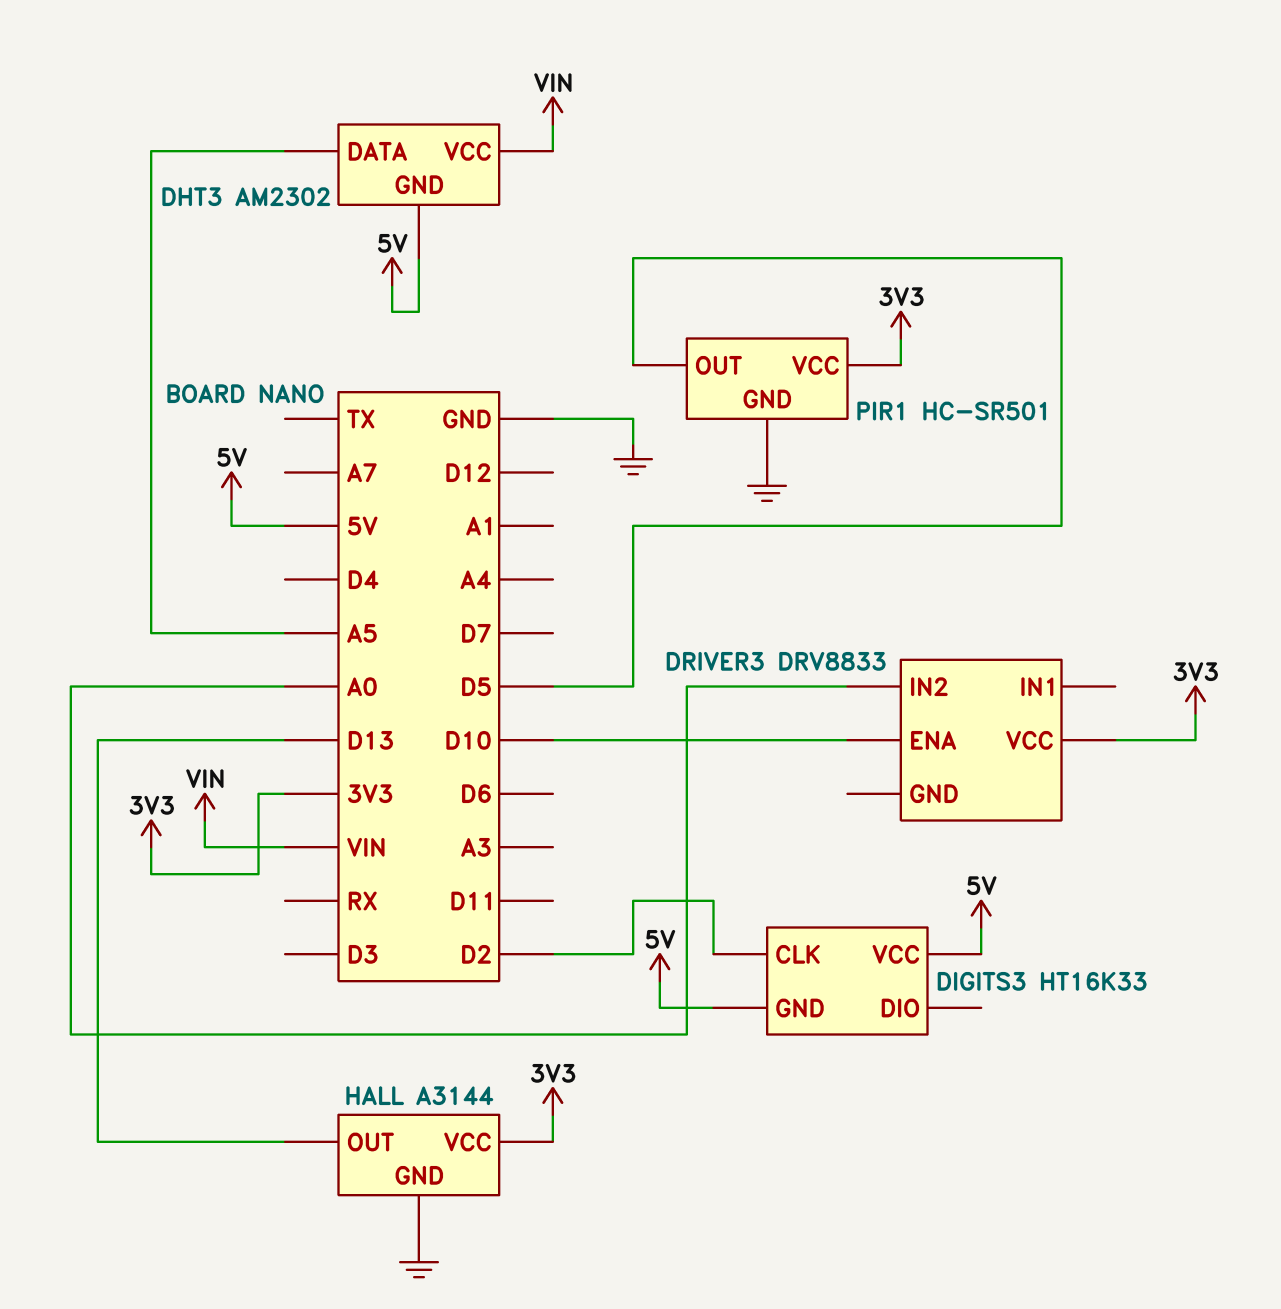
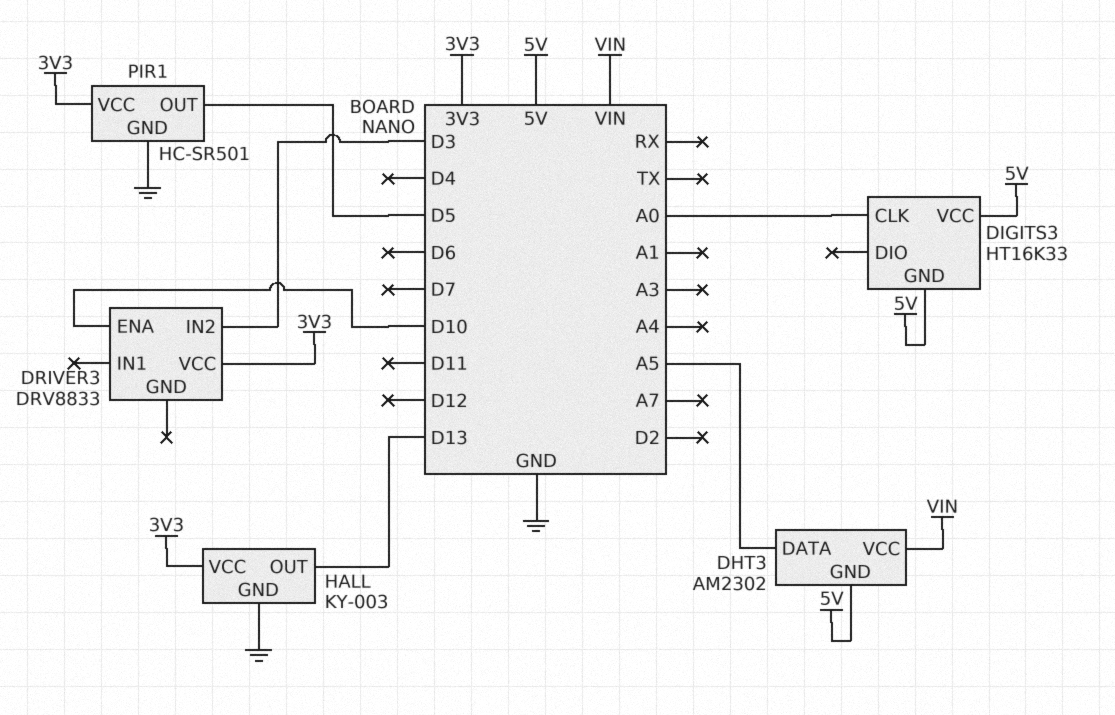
DIGITS3 pin CLK: D2 -> A0
DRIVER3 pin IN2: A0 -> D3
HALL: A3144 -> KY-003

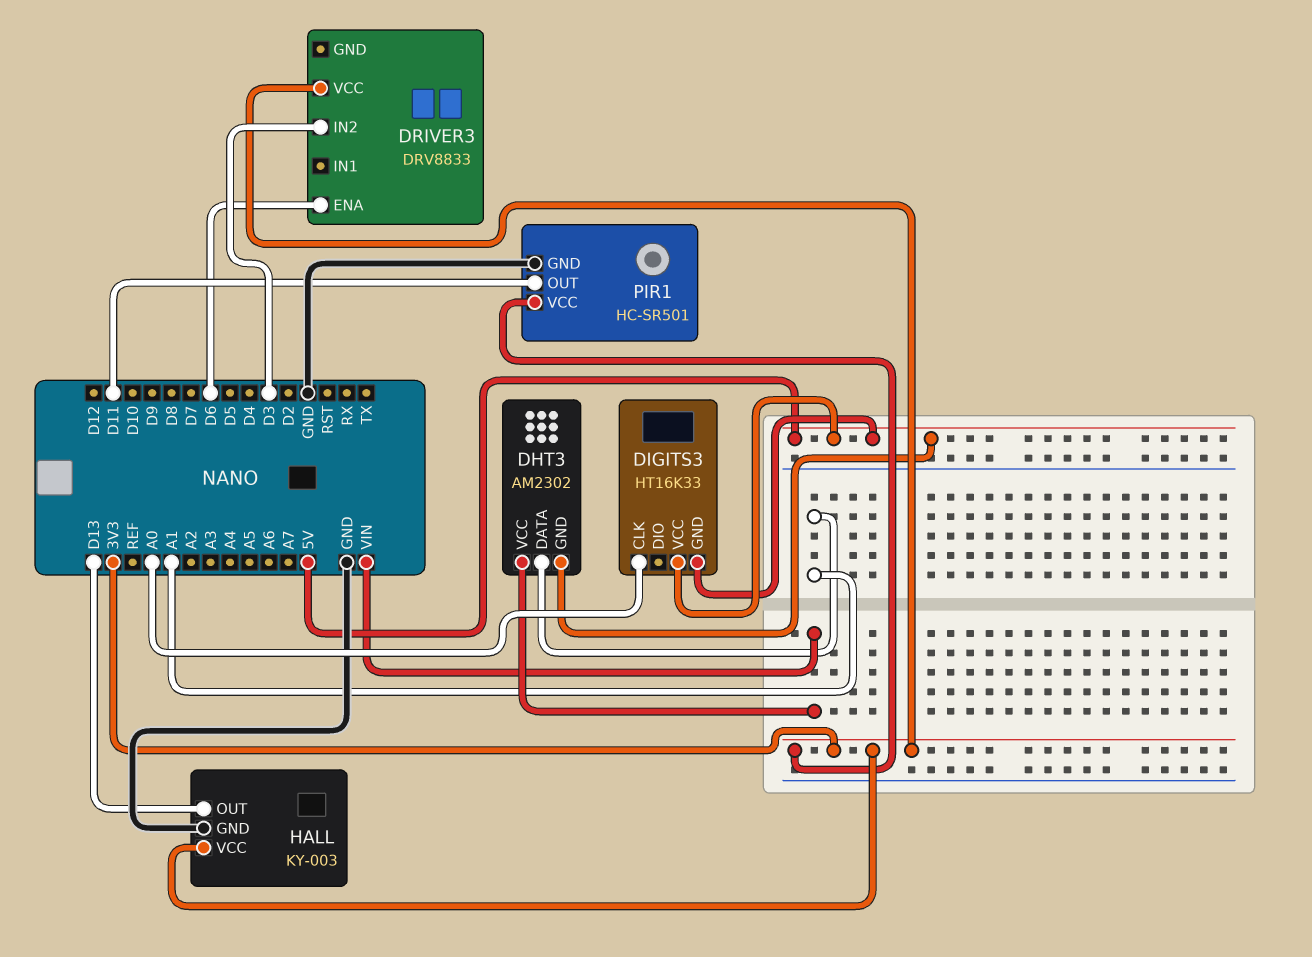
DHT3 pin DATA: A5 -> A1
DRIVER3 pin ENA: D10 -> D6
PIR1 pin OUT: D5 -> D11

